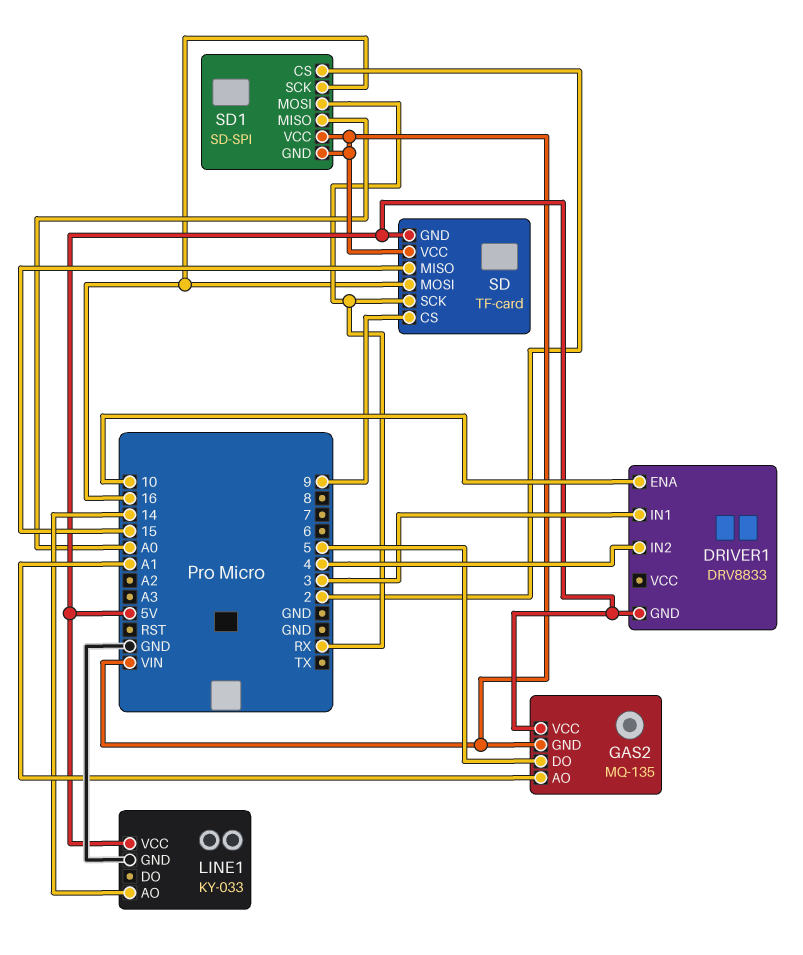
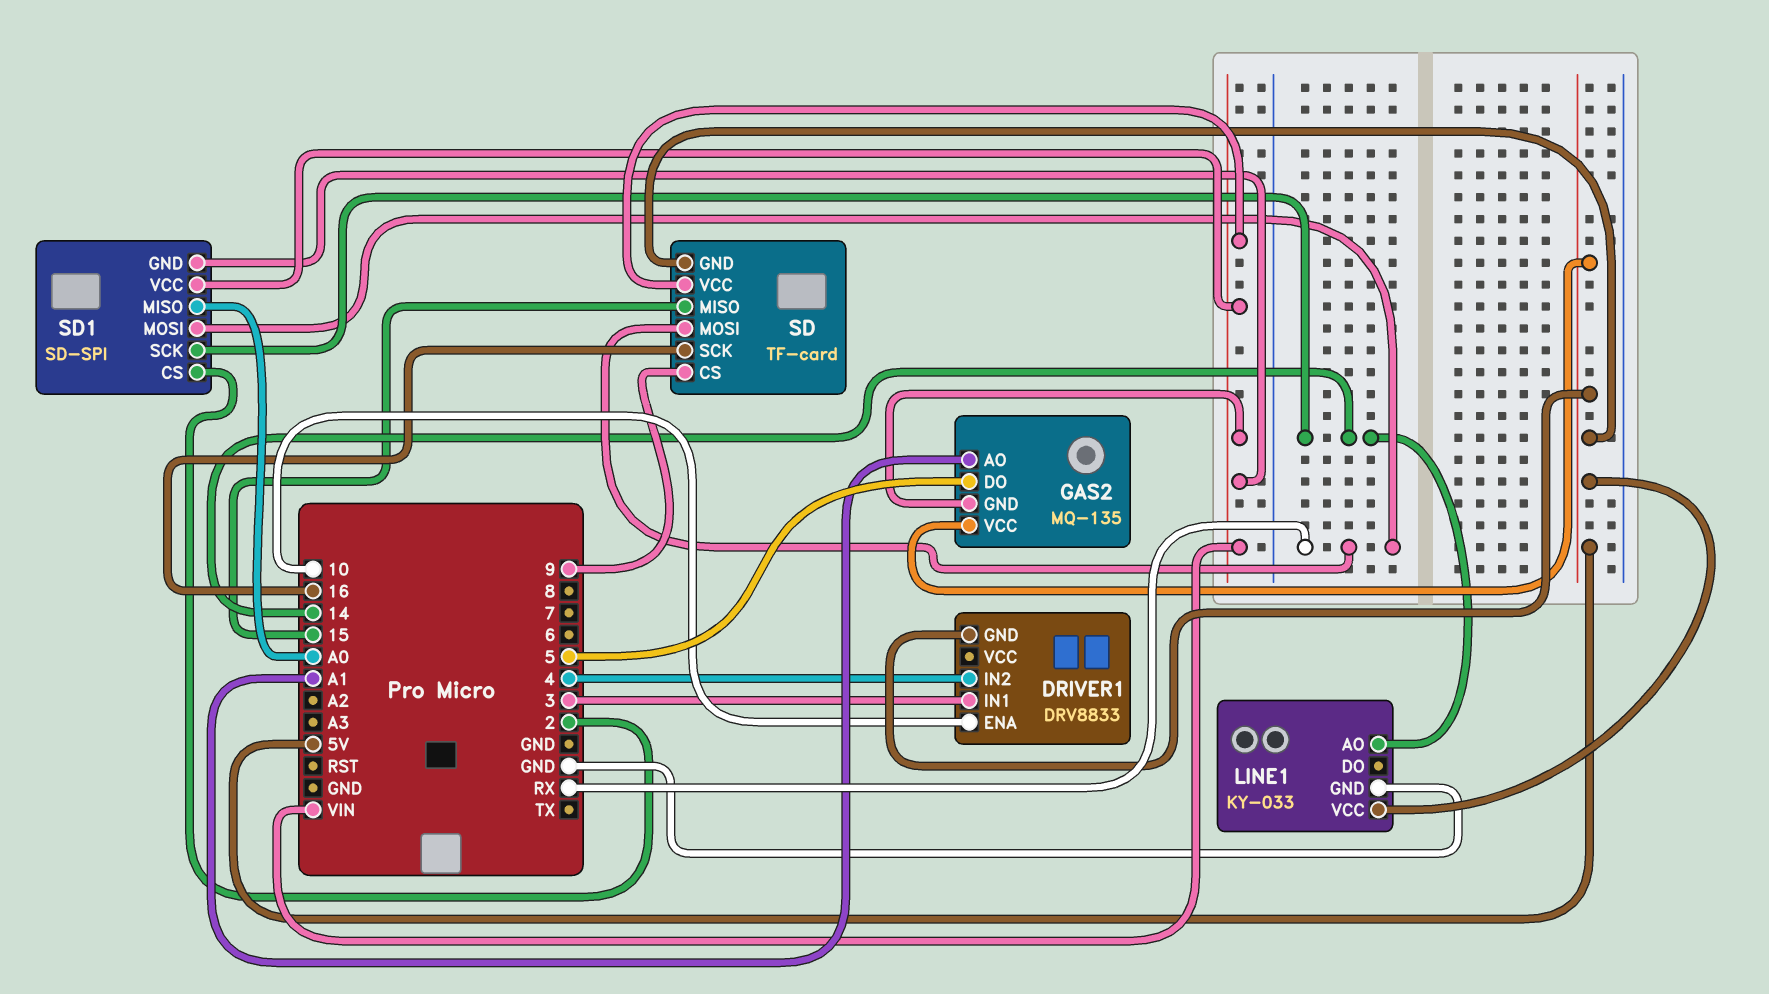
SD pin MOSI: 16 -> RX
SD pin SCK: RX -> 16
SD1 pin SCK: 16 -> 14

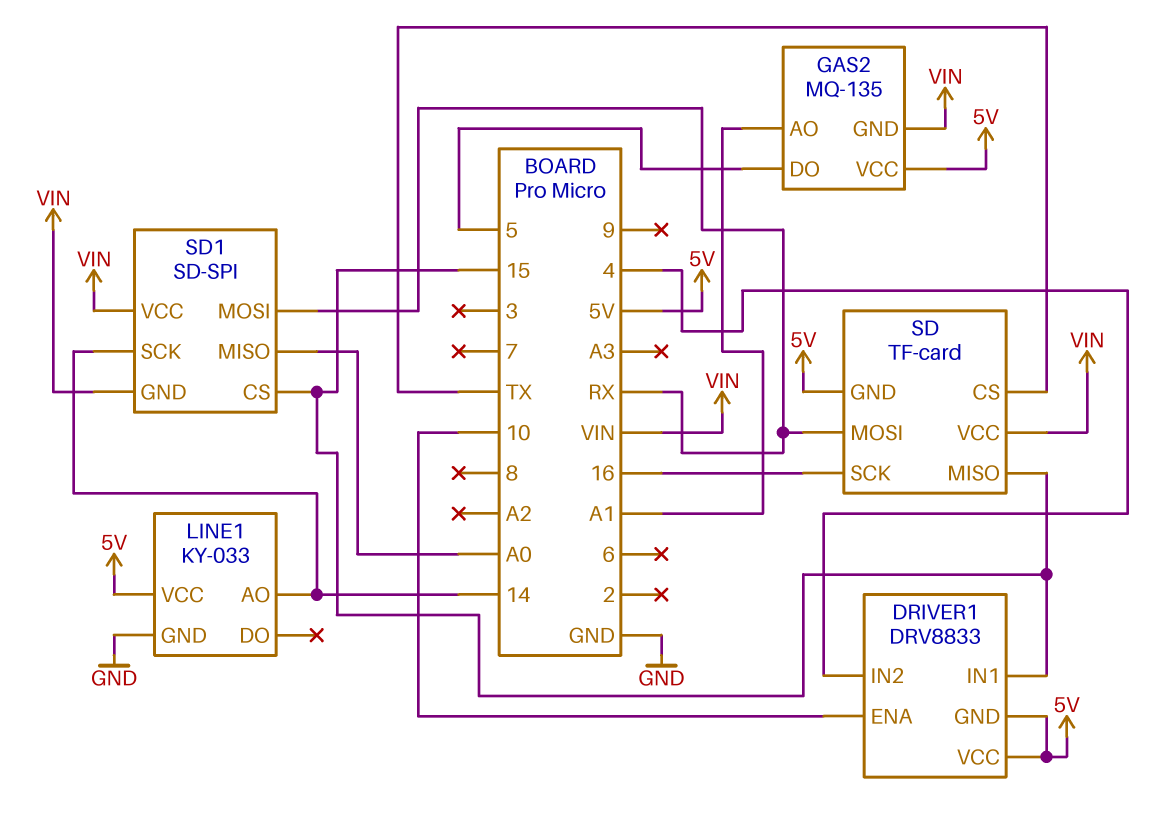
DRIVER1 pin IN1: 3 -> 15
DRIVER1 pin VCC: none -> 5V
SD pin CS: 9 -> TX
SD1 pin CS: 2 -> 15

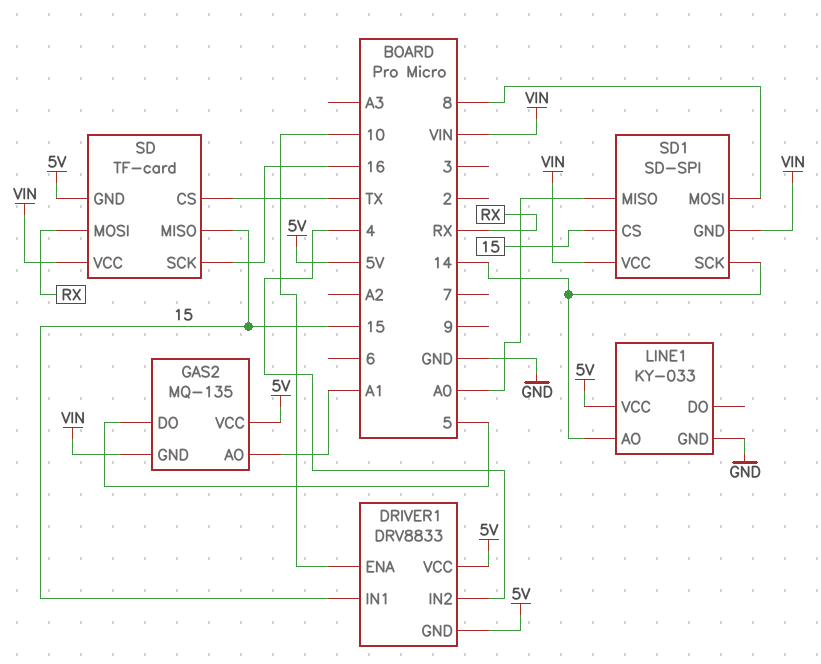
SD1 pin MOSI: RX -> 8

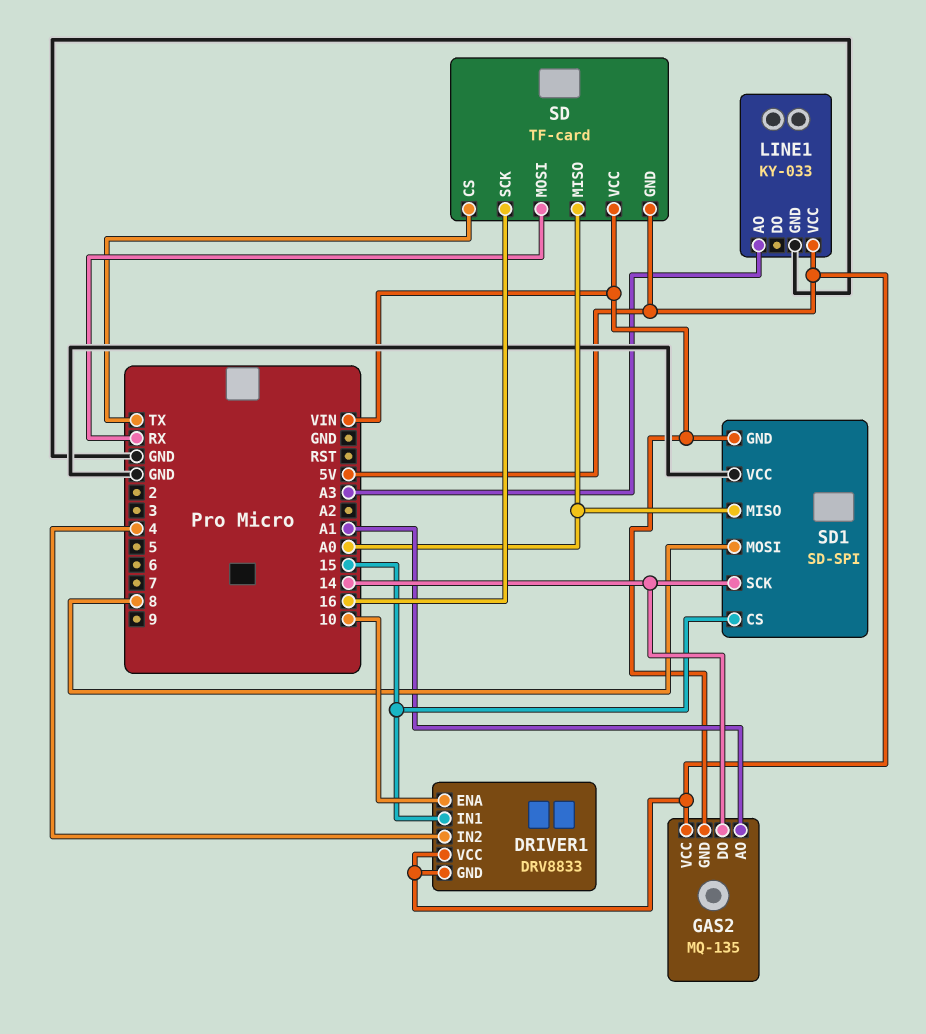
GAS2 pin DO: 5 -> 14
LINE1 pin AO: 14 -> A3
SD pin MISO: 15 -> A0
SD1 pin VCC: VIN -> GND

